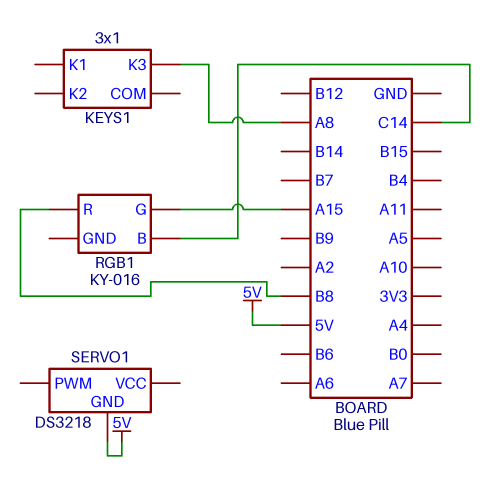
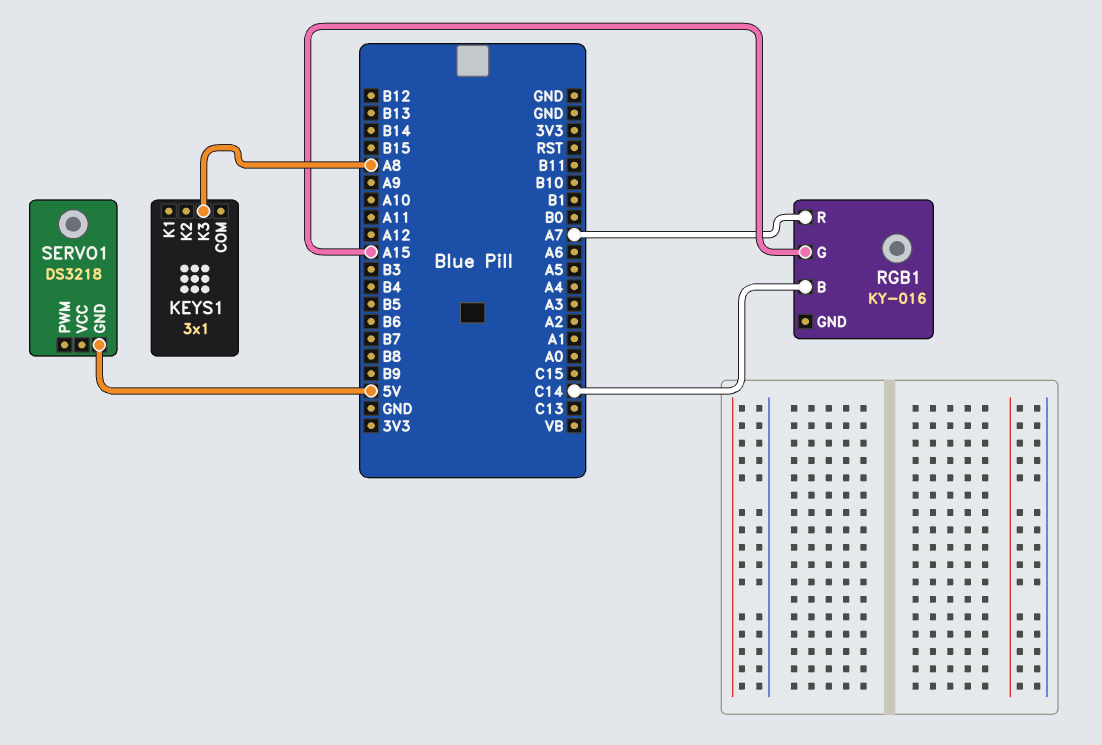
RGB1 pin R: B8 -> A7

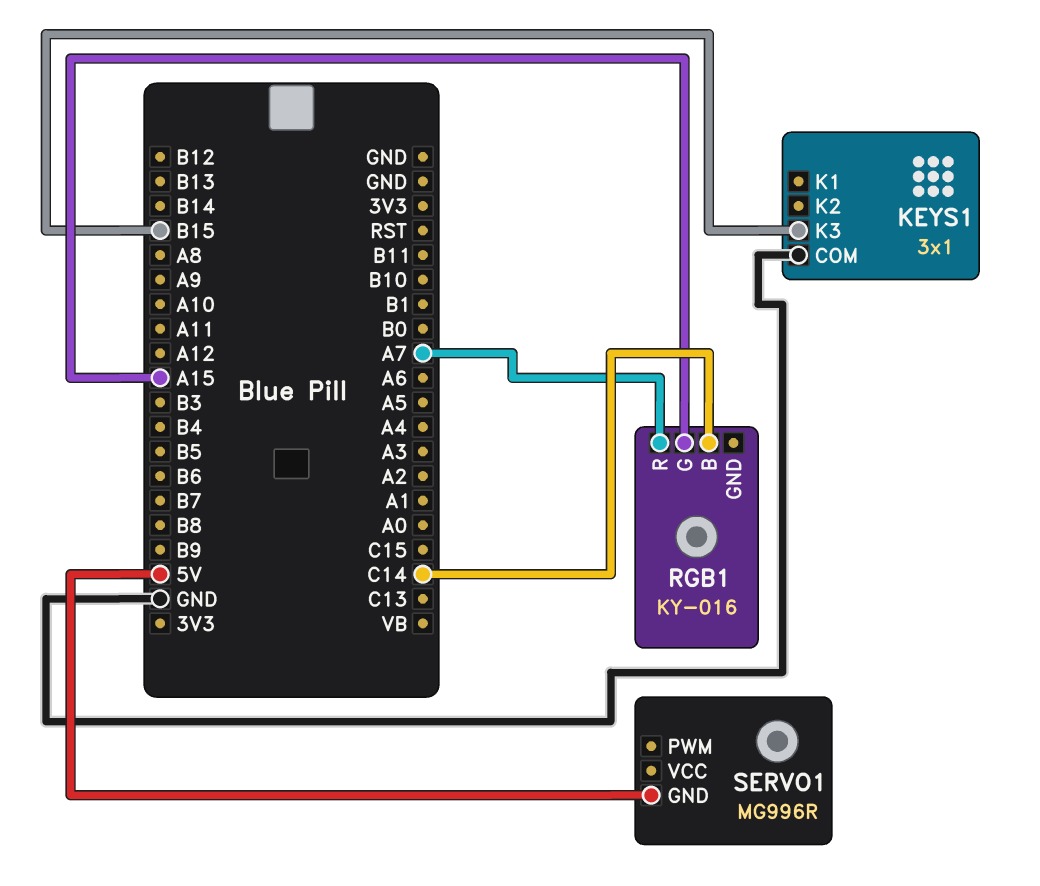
KEYS1 pin COM: none -> GND
KEYS1 pin K3: A8 -> B15
SERVO1: DS3218 -> MG996R

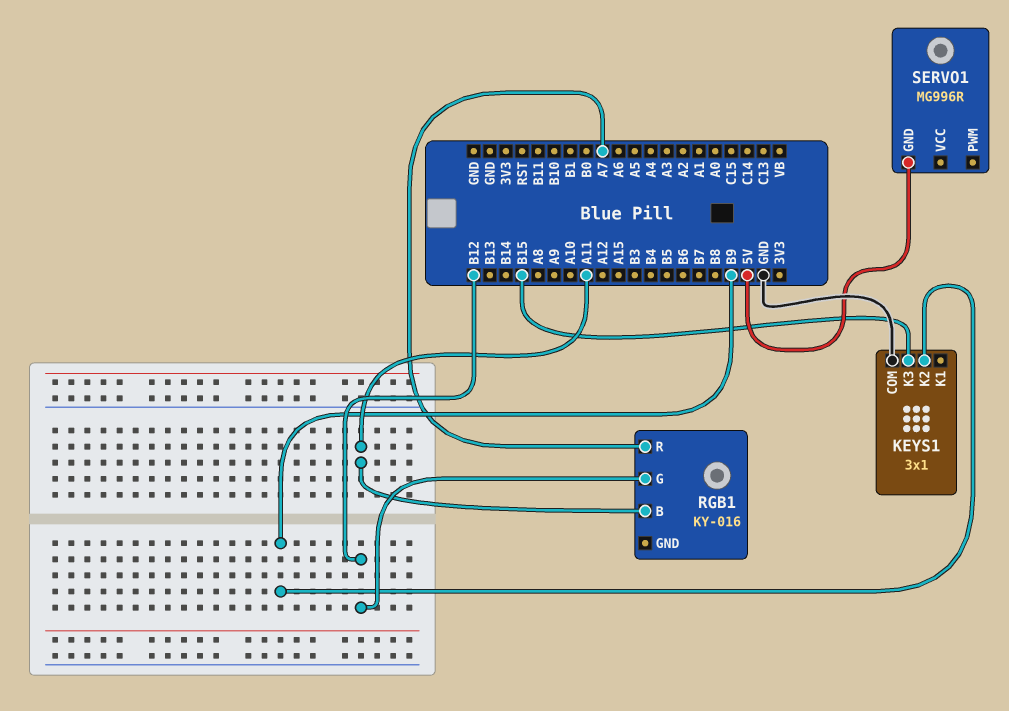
KEYS1 pin K2: none -> B9
RGB1 pin B: C14 -> A11
RGB1 pin G: A15 -> B12

